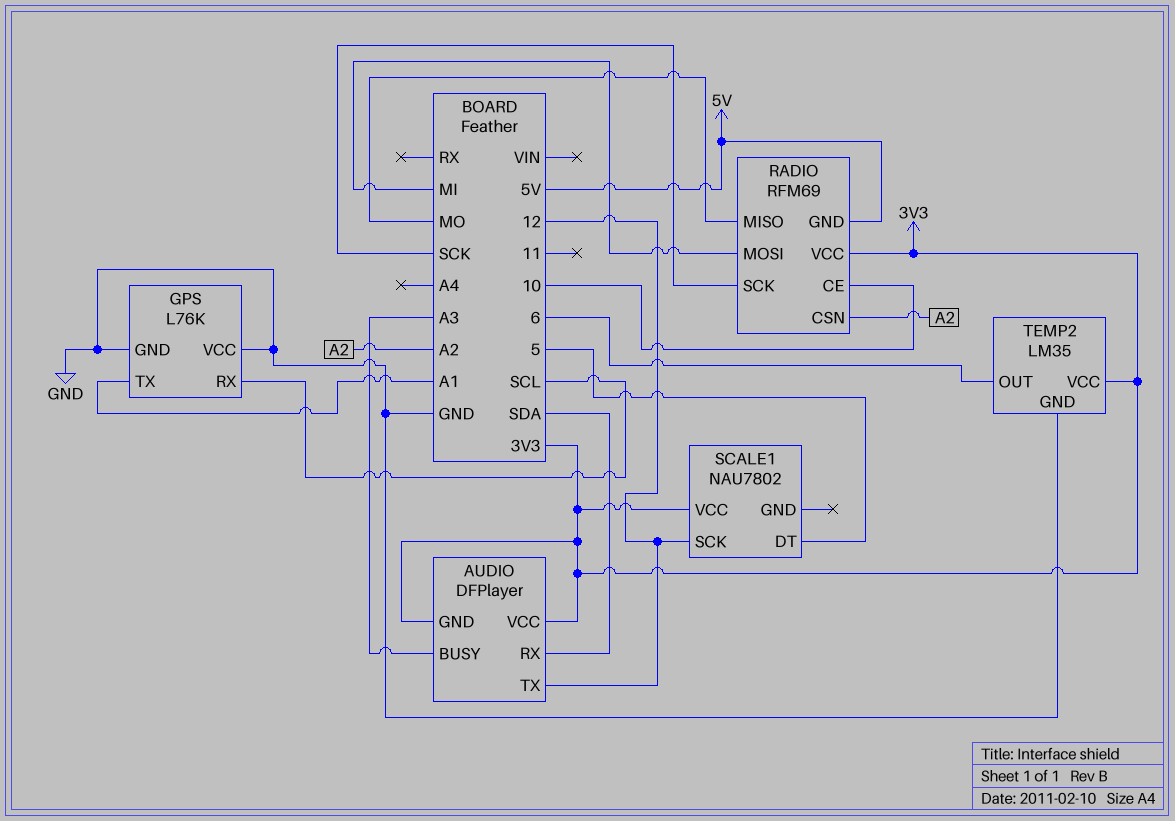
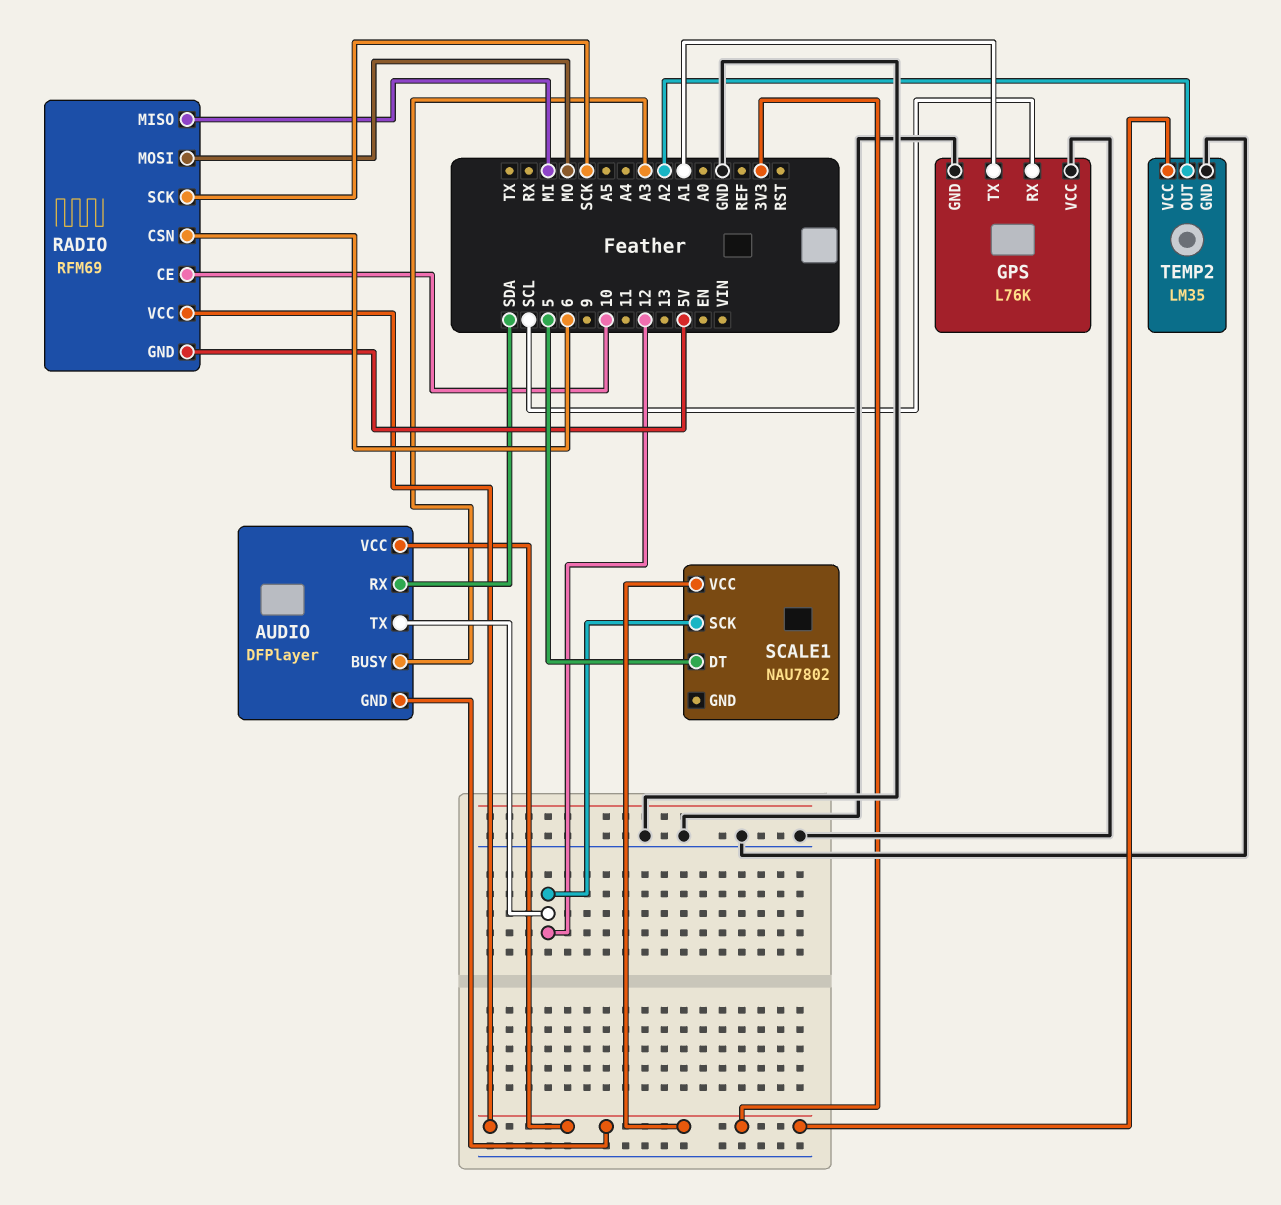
RADIO pin CSN: A2 -> 6
RADIO pin MISO: MO -> MI
RADIO pin MOSI: MI -> MO
TEMP2 pin OUT: 6 -> A2

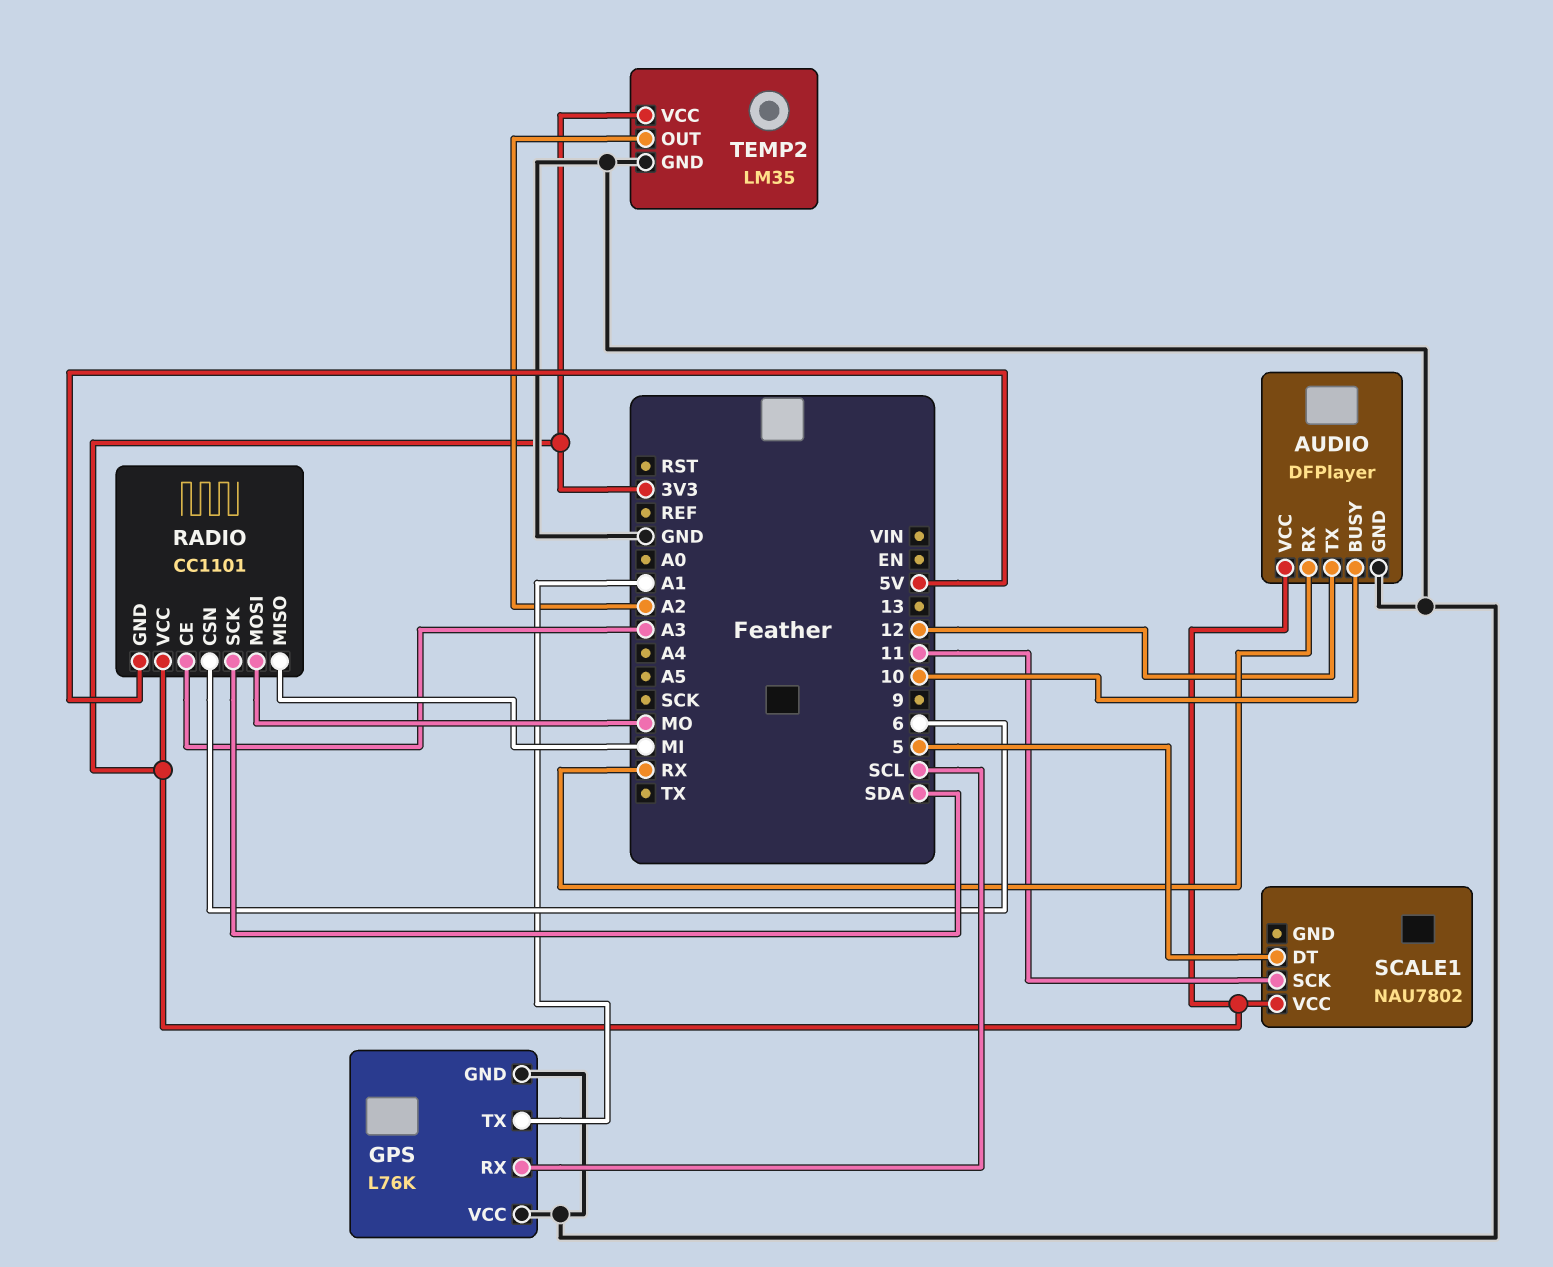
AUDIO pin BUSY: A3 -> 10
AUDIO pin GND: 3V3 -> GND
AUDIO pin RX: SDA -> RX
RADIO: RFM69 -> CC1101
RADIO pin CE: 10 -> A3
RADIO pin SCK: SCK -> SDA
SCALE1 pin SCK: 12 -> 11

